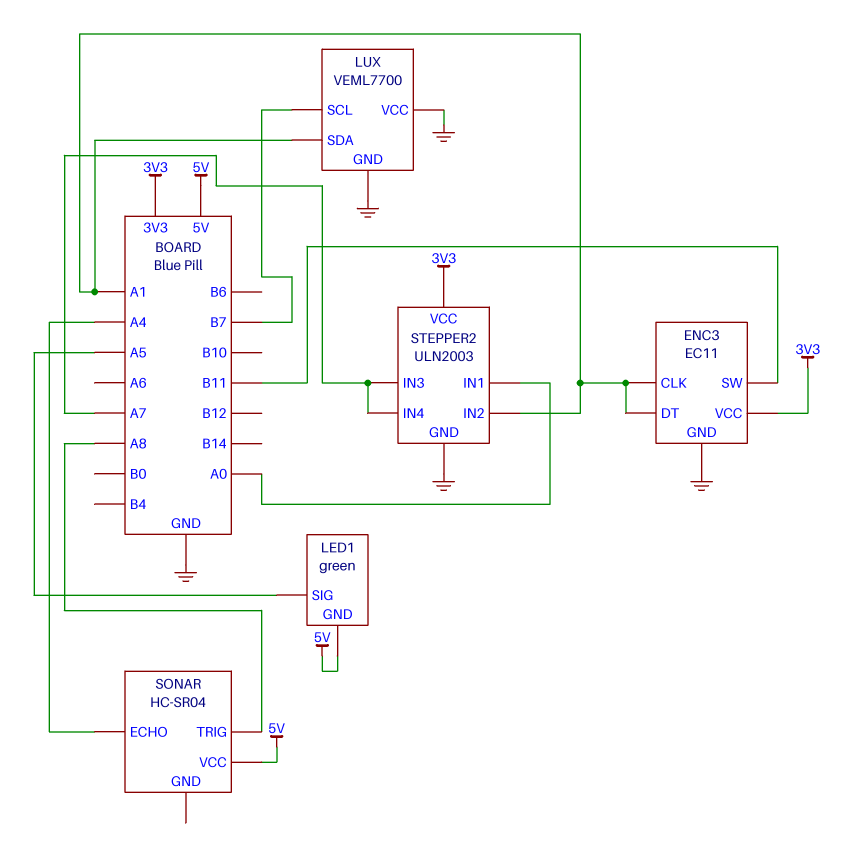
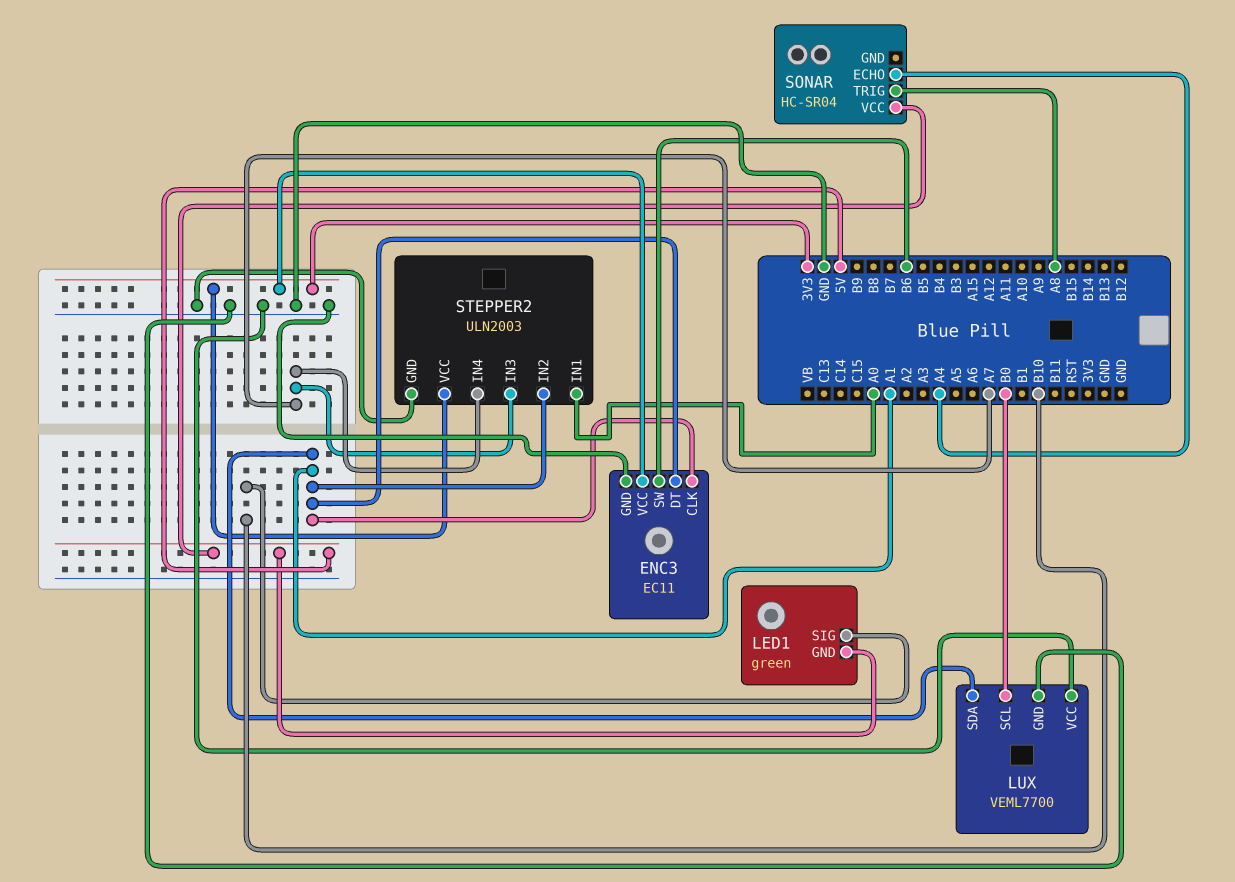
ENC3 pin SW: B11 -> B6
LED1 pin SIG: A5 -> B10
LUX pin SCL: B7 -> B0

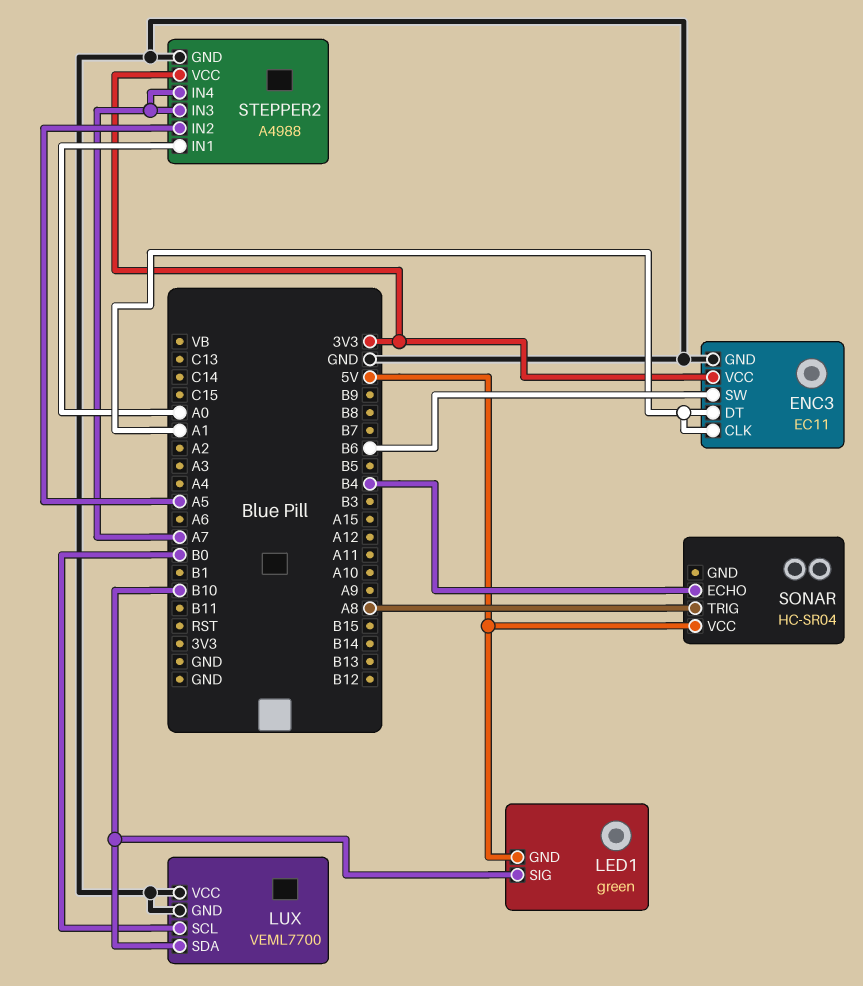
LUX pin SDA: A1 -> B10
SONAR pin ECHO: A4 -> B4
STEPPER2: ULN2003 -> A4988
STEPPER2 pin IN2: A1 -> A5

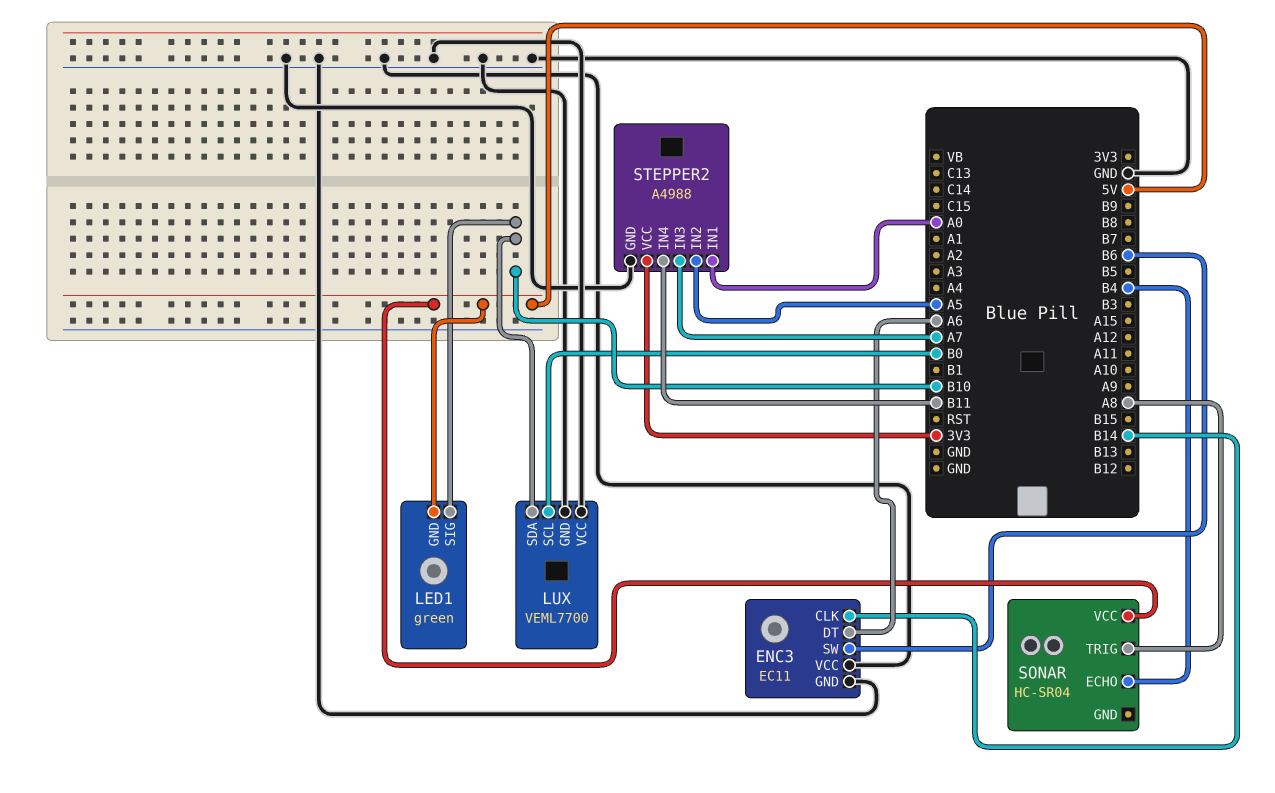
ENC3 pin CLK: A1 -> B14
ENC3 pin DT: A1 -> A6
ENC3 pin VCC: 3V3 -> GND
STEPPER2 pin IN4: A7 -> B11

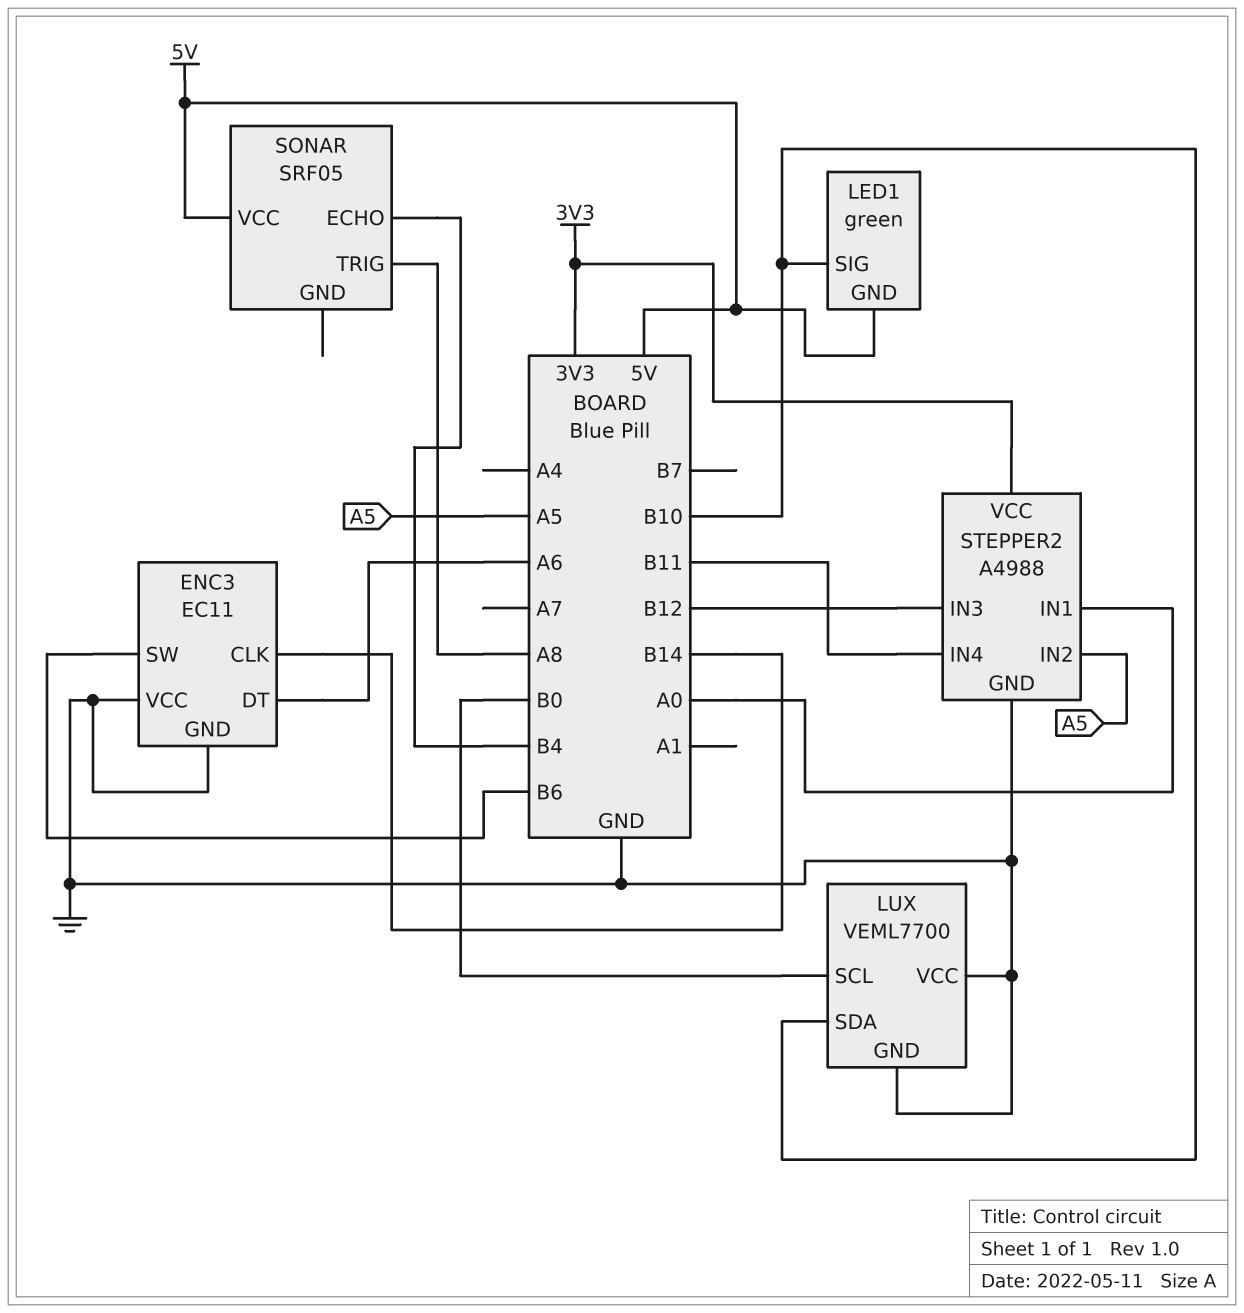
SONAR: HC-SR04 -> SRF05
STEPPER2 pin IN3: A7 -> B12

